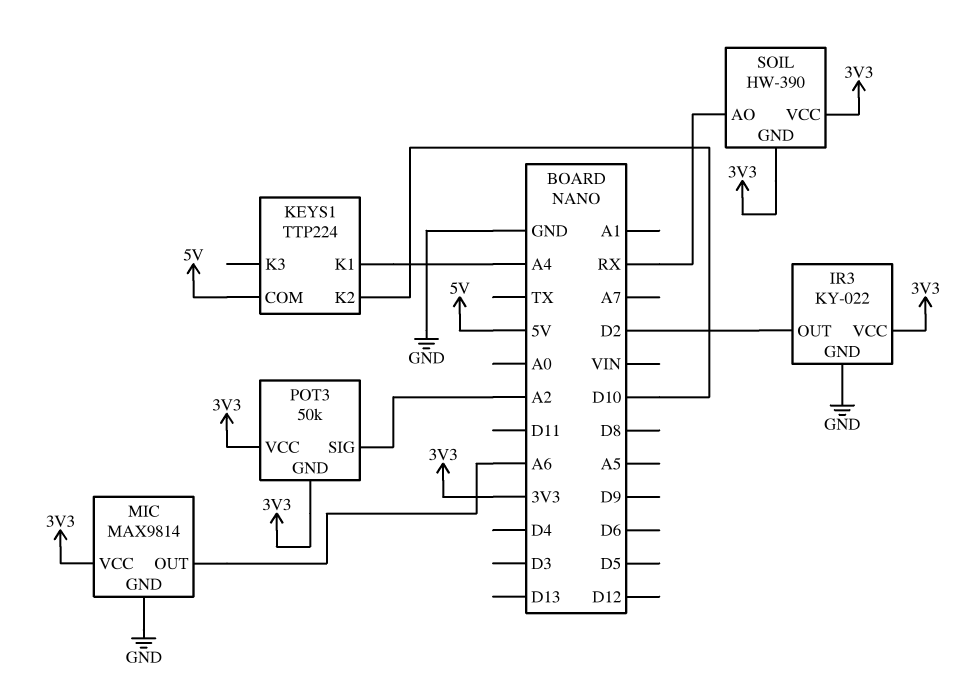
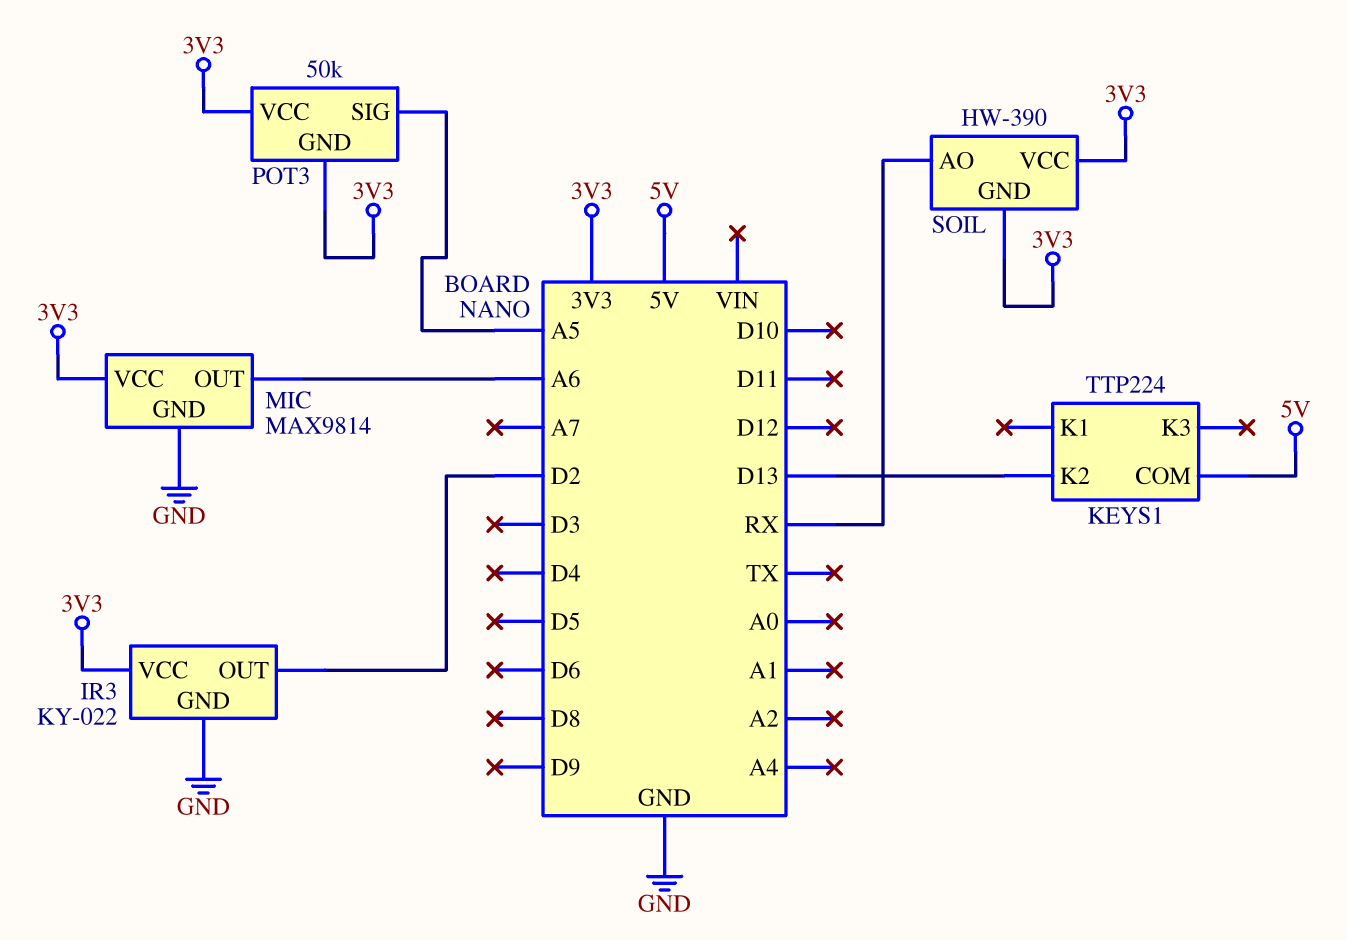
KEYS1 pin K1: A4 -> none
KEYS1 pin K2: D10 -> D13
POT3 pin SIG: A2 -> A5

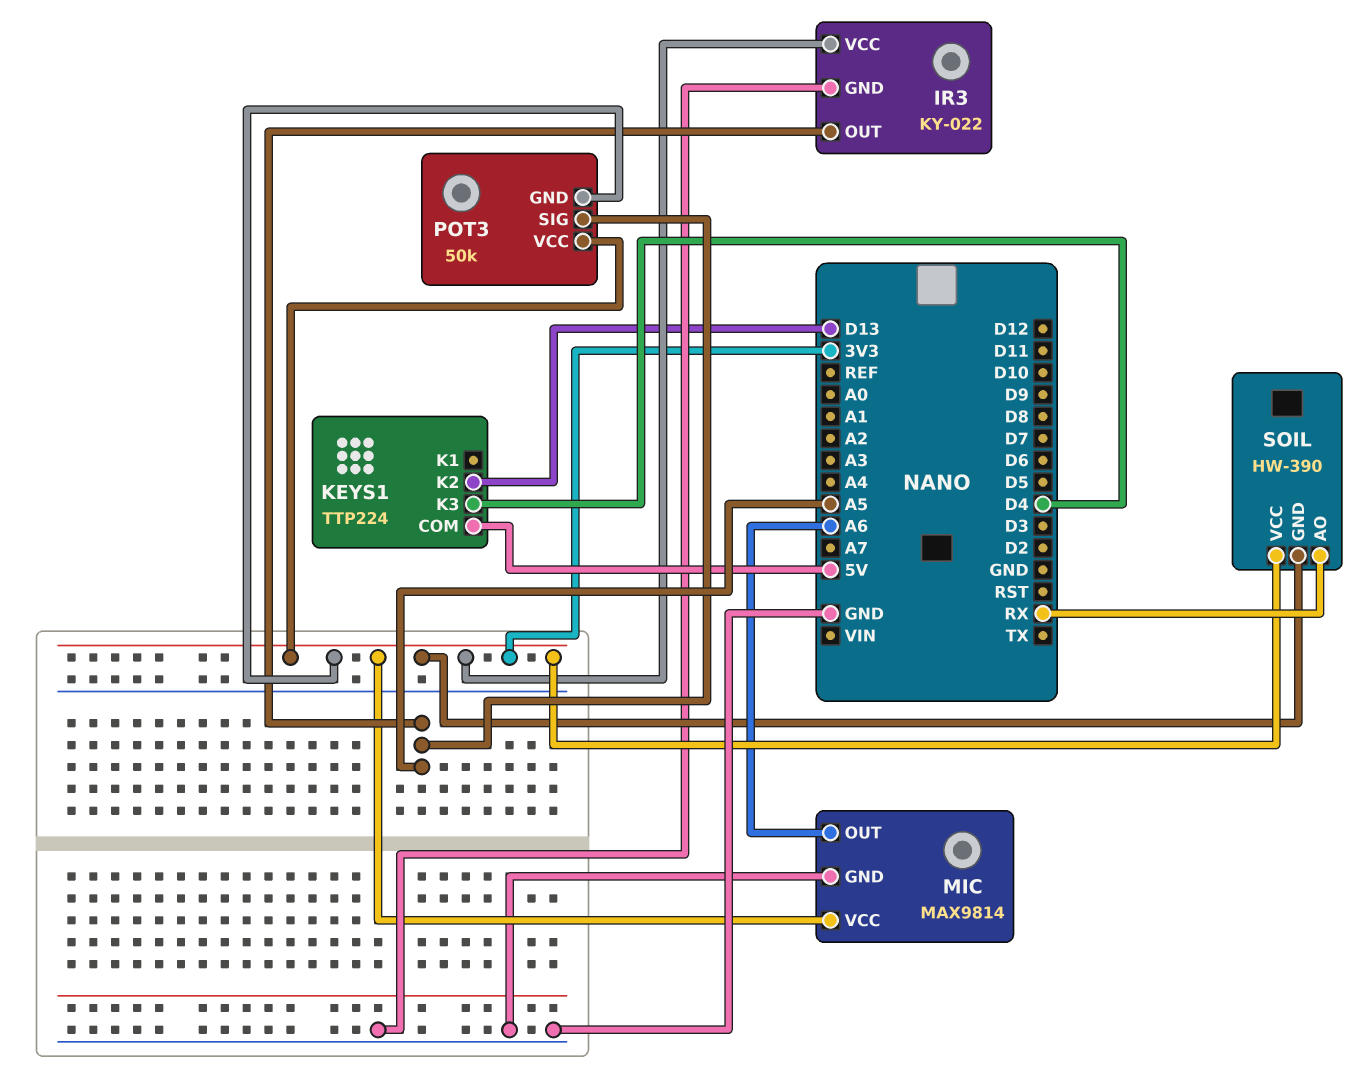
IR3 pin OUT: D2 -> A5
KEYS1 pin K3: none -> D4

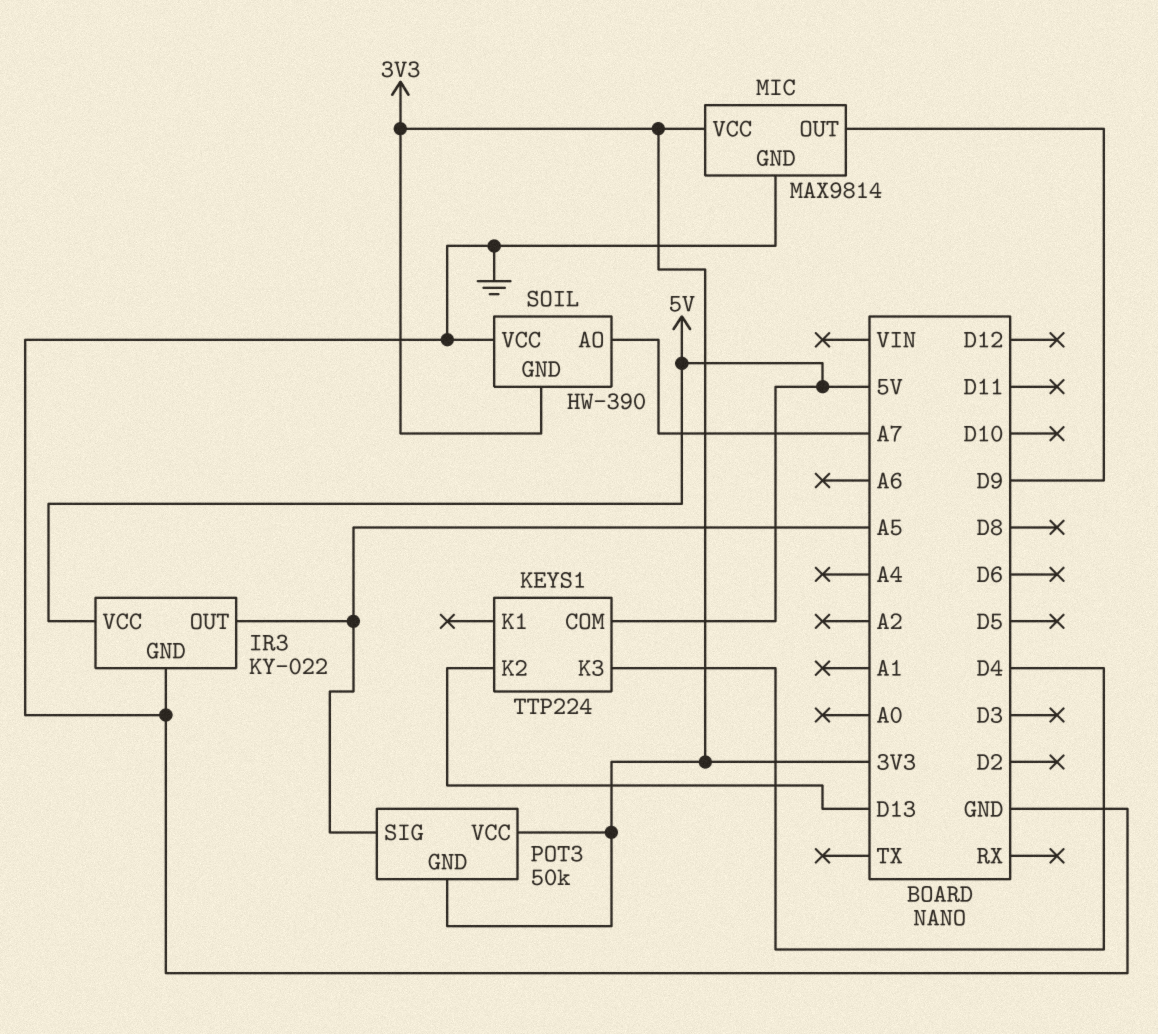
IR3 pin VCC: 3V3 -> 5V
MIC pin OUT: A6 -> D9
SOIL pin AO: RX -> A7
SOIL pin VCC: 3V3 -> GND

